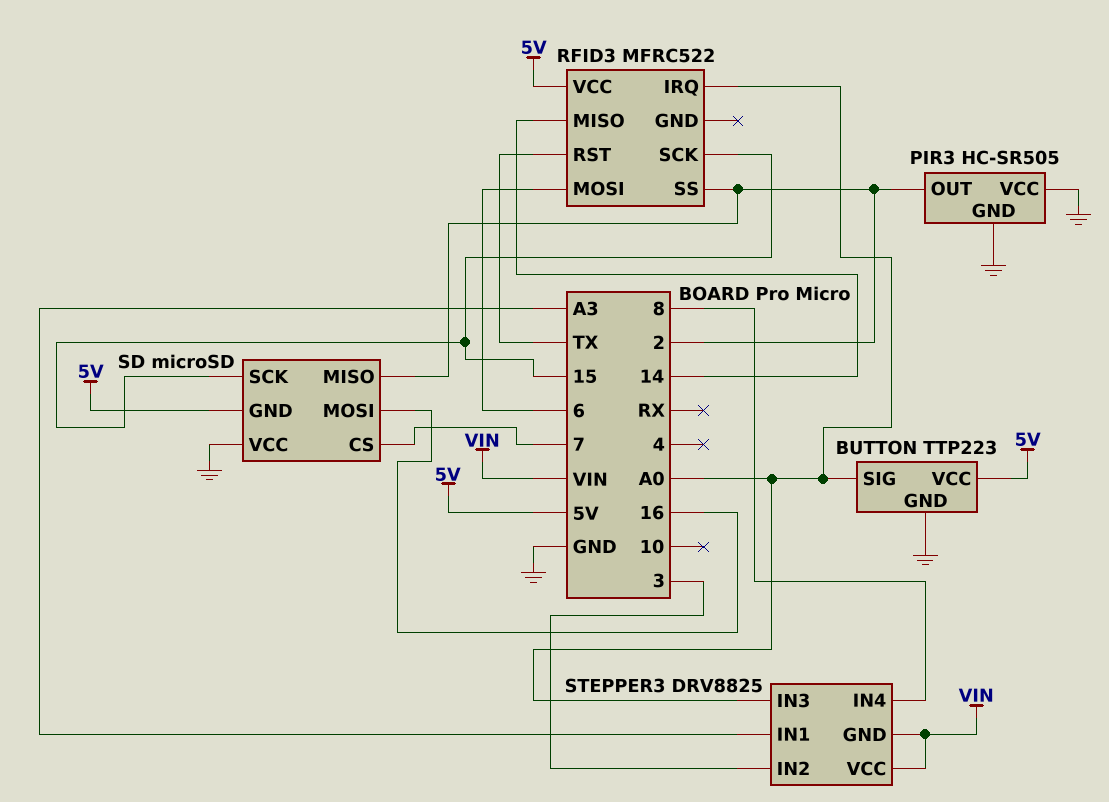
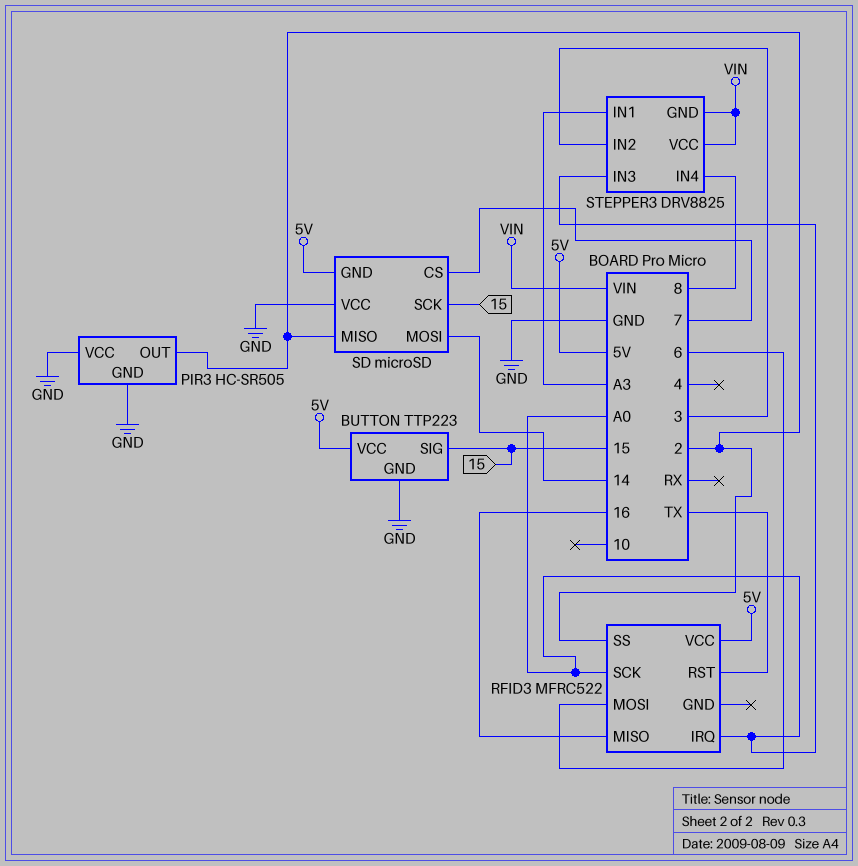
BUTTON pin SIG: A0 -> 15
RFID3 pin MISO: 14 -> 16
RFID3 pin SCK: 15 -> A0
SD pin MOSI: 16 -> 14

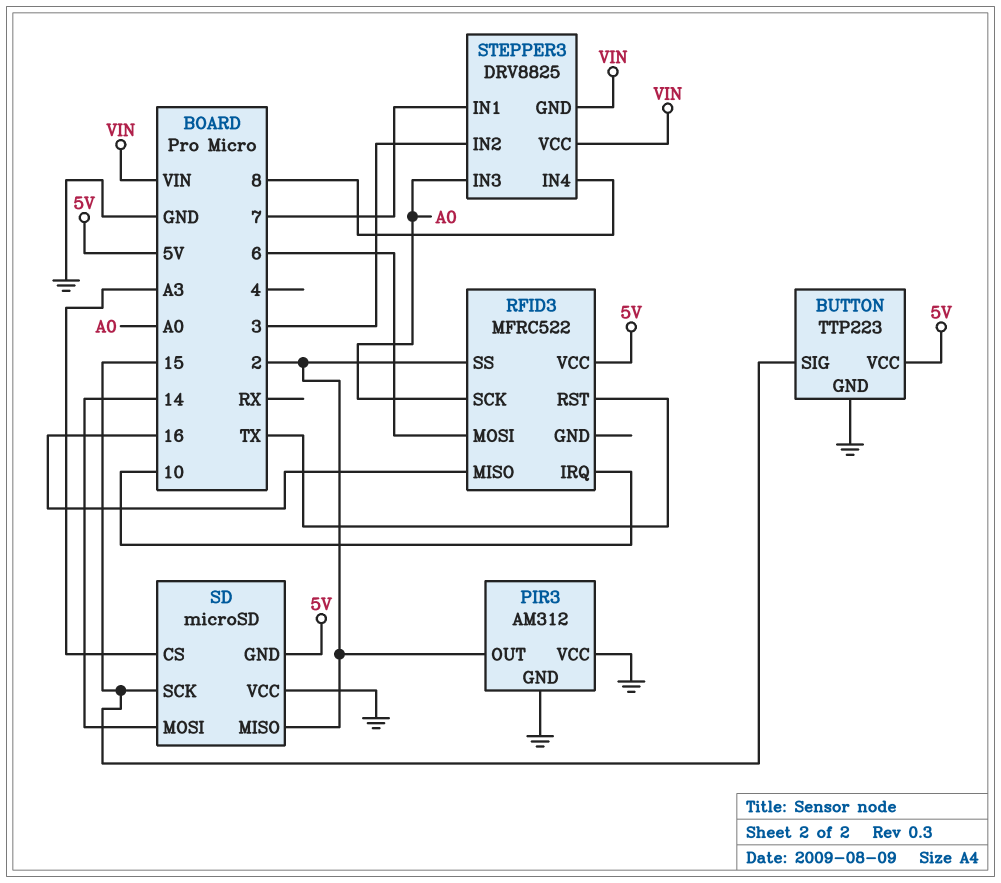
PIR3: HC-SR505 -> AM312
RFID3 pin IRQ: A0 -> 10
SD pin CS: 7 -> A3
STEPPER3 pin IN1: A3 -> 7

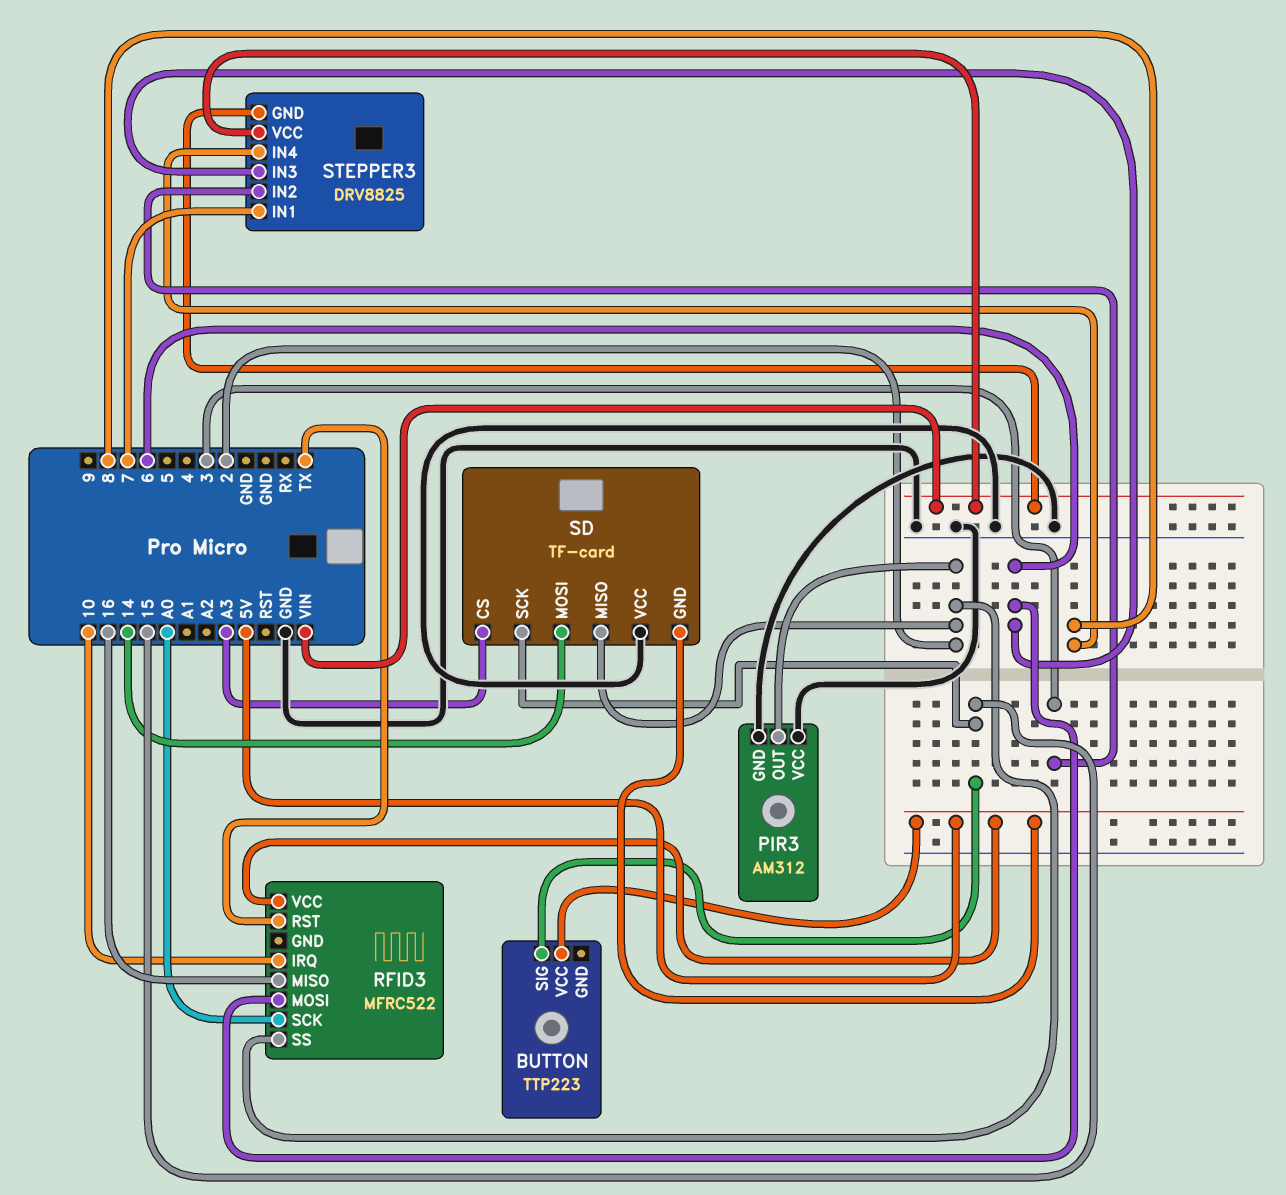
BUTTON pin GND: GND -> none
SD: microSD -> TF-card
STEPPER3 pin IN3: A0 -> 6

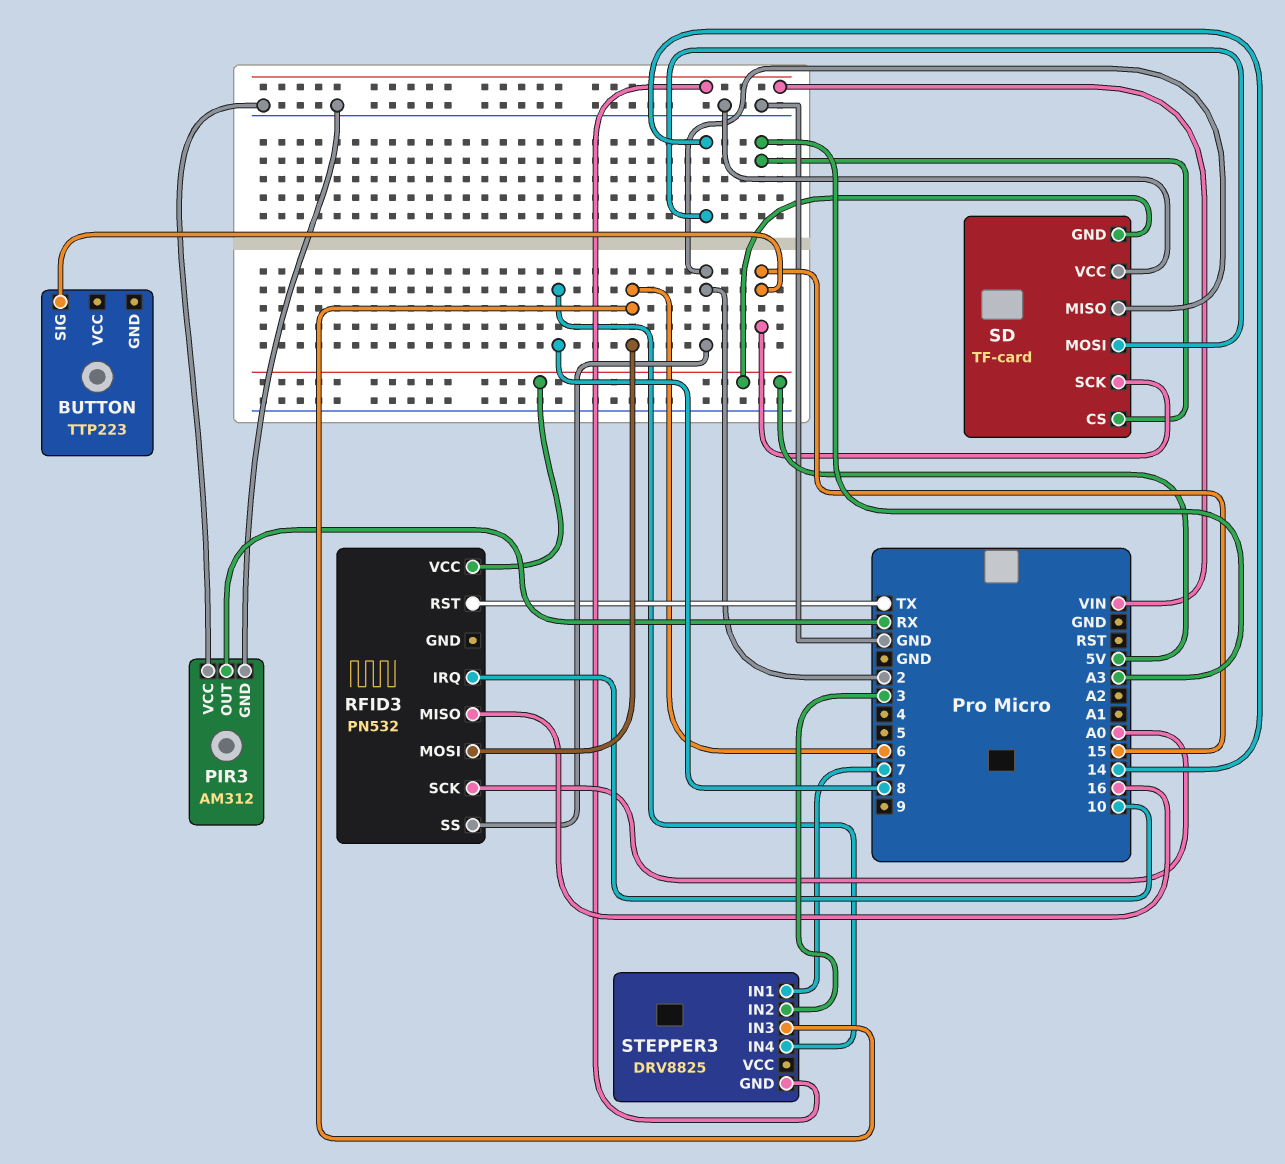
BUTTON pin VCC: 5V -> none
PIR3 pin OUT: 2 -> RX
RFID3: MFRC522 -> PN532
STEPPER3 pin VCC: VIN -> none

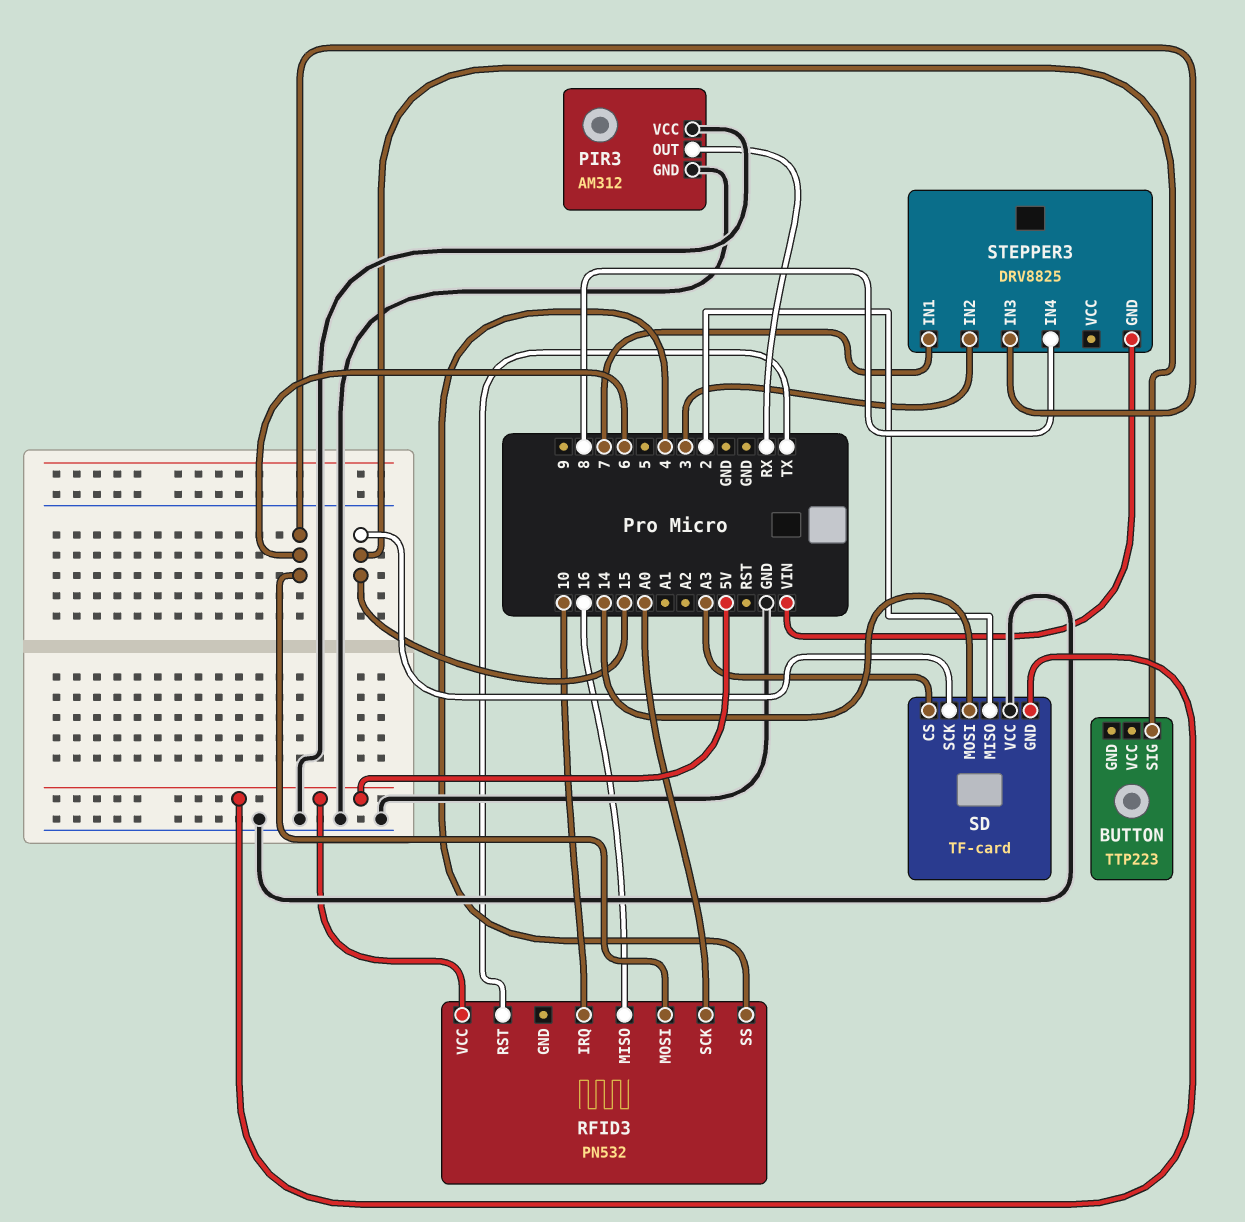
RFID3 pin SS: 2 -> 4

